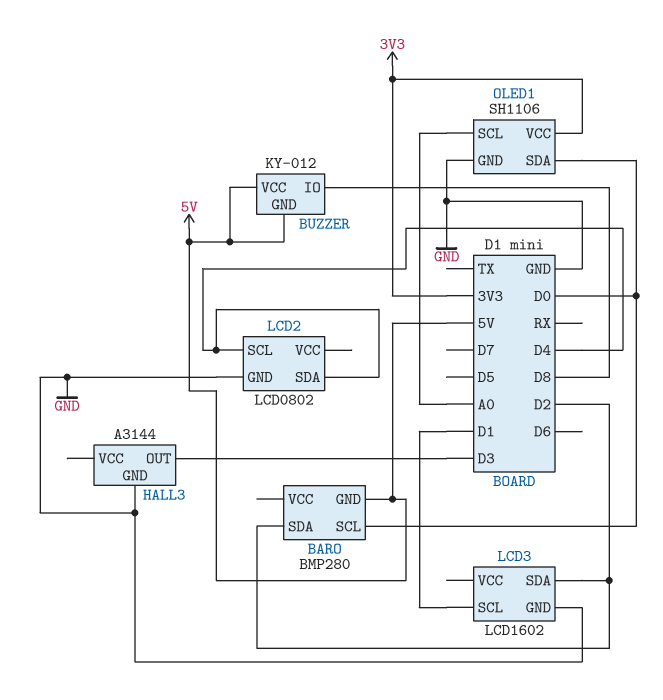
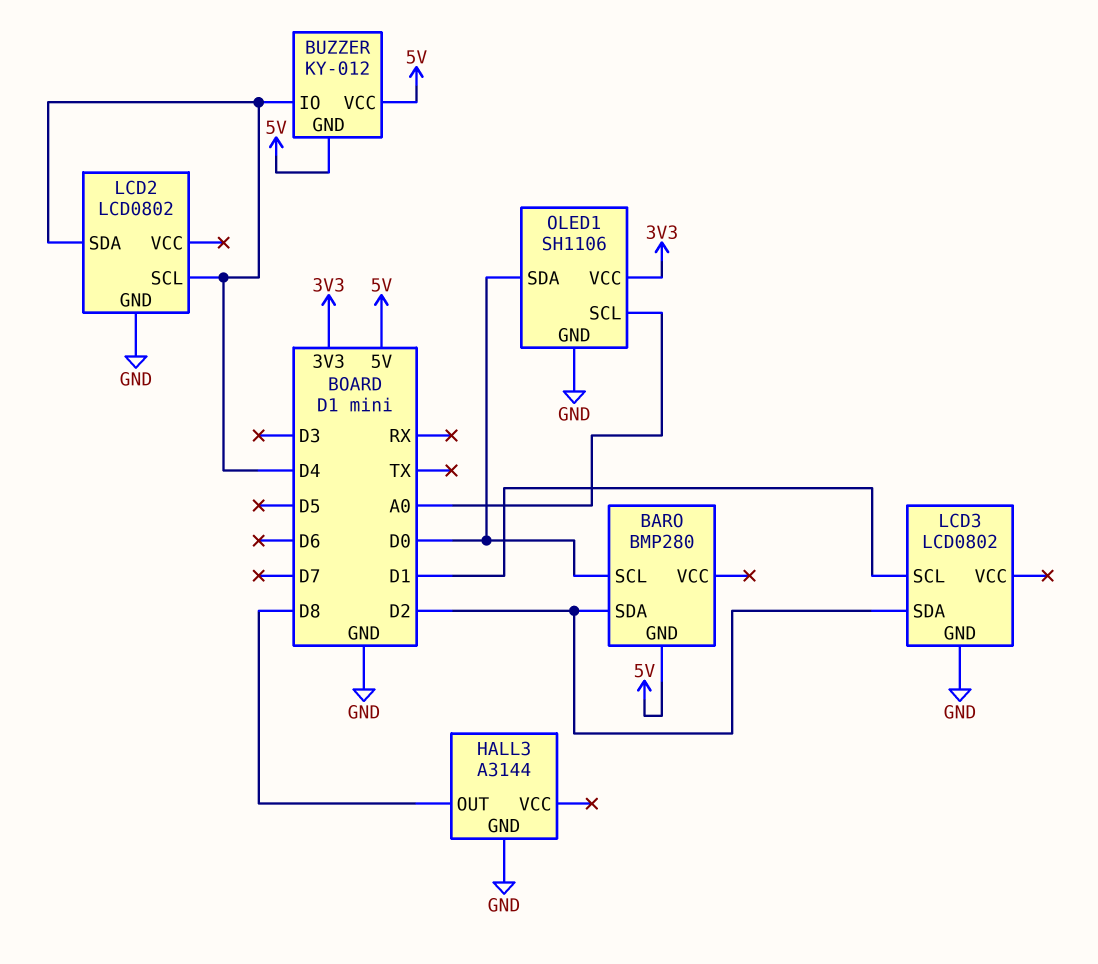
BUZZER pin IO: D8 -> D4
HALL3 pin OUT: D3 -> D8
LCD3: LCD1602 -> LCD0802

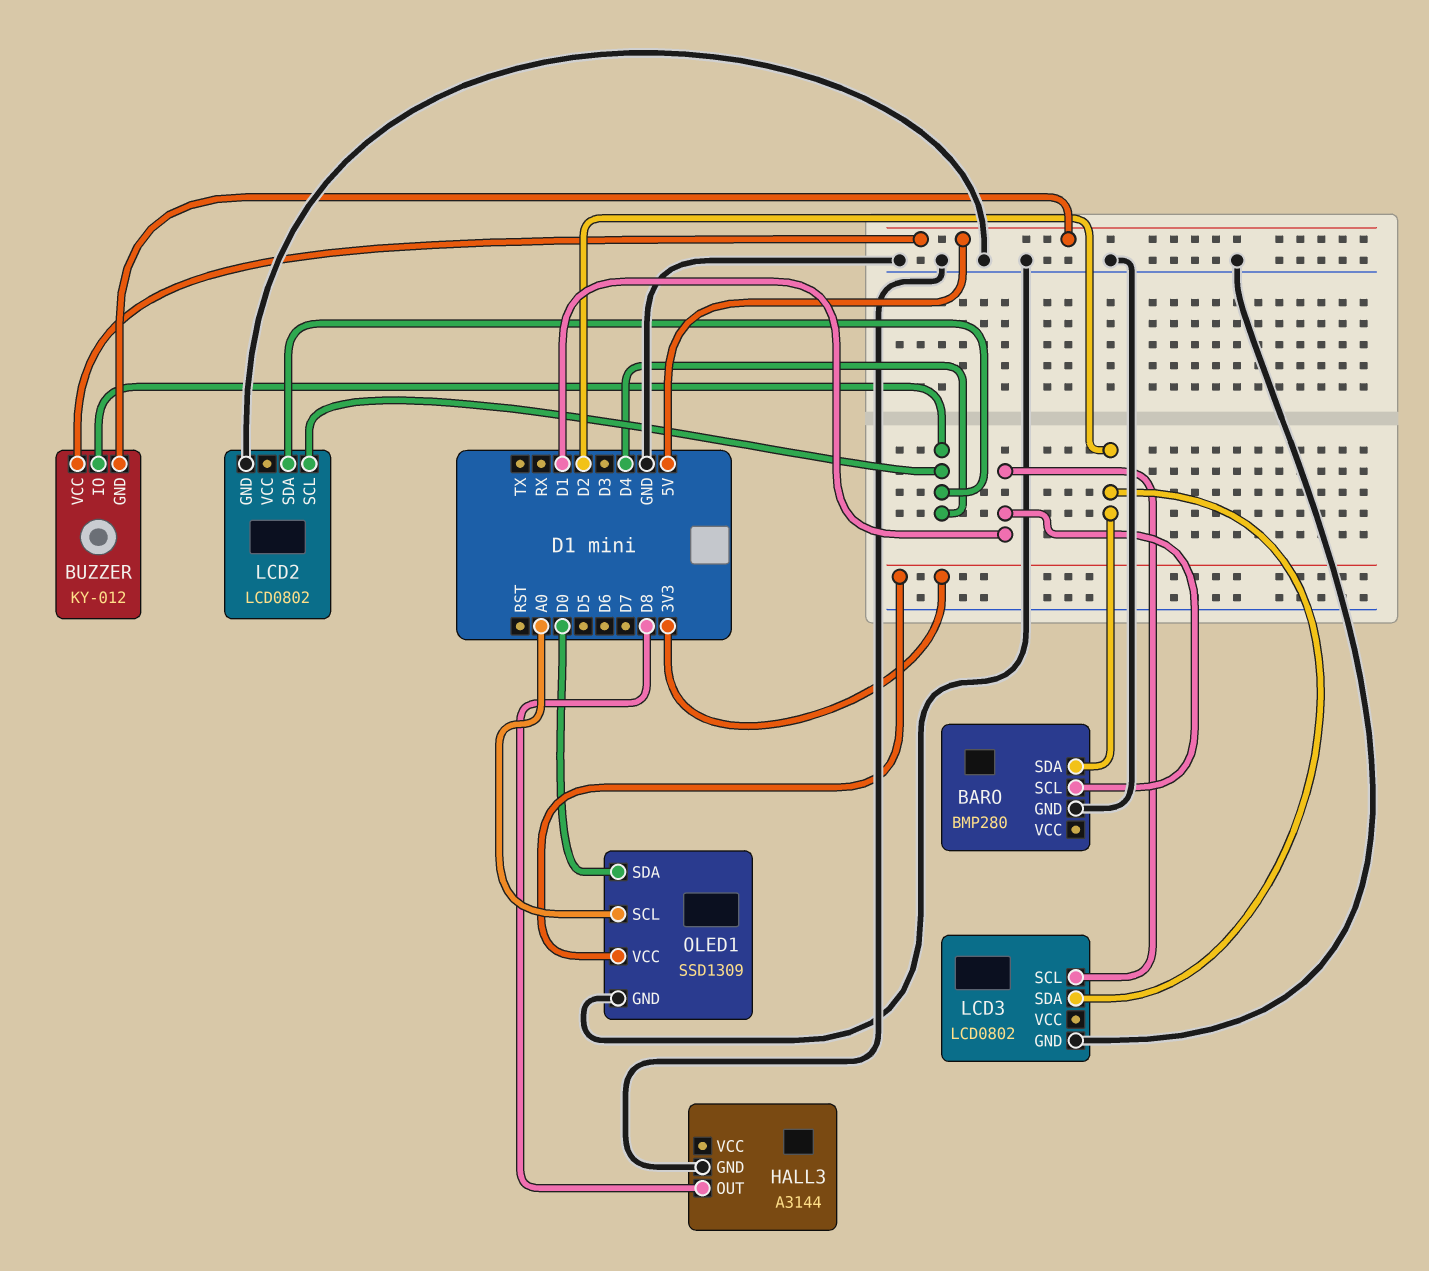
BARO pin GND: 5V -> GND
BARO pin SCL: D0 -> D1
OLED1: SH1106 -> SSD1309

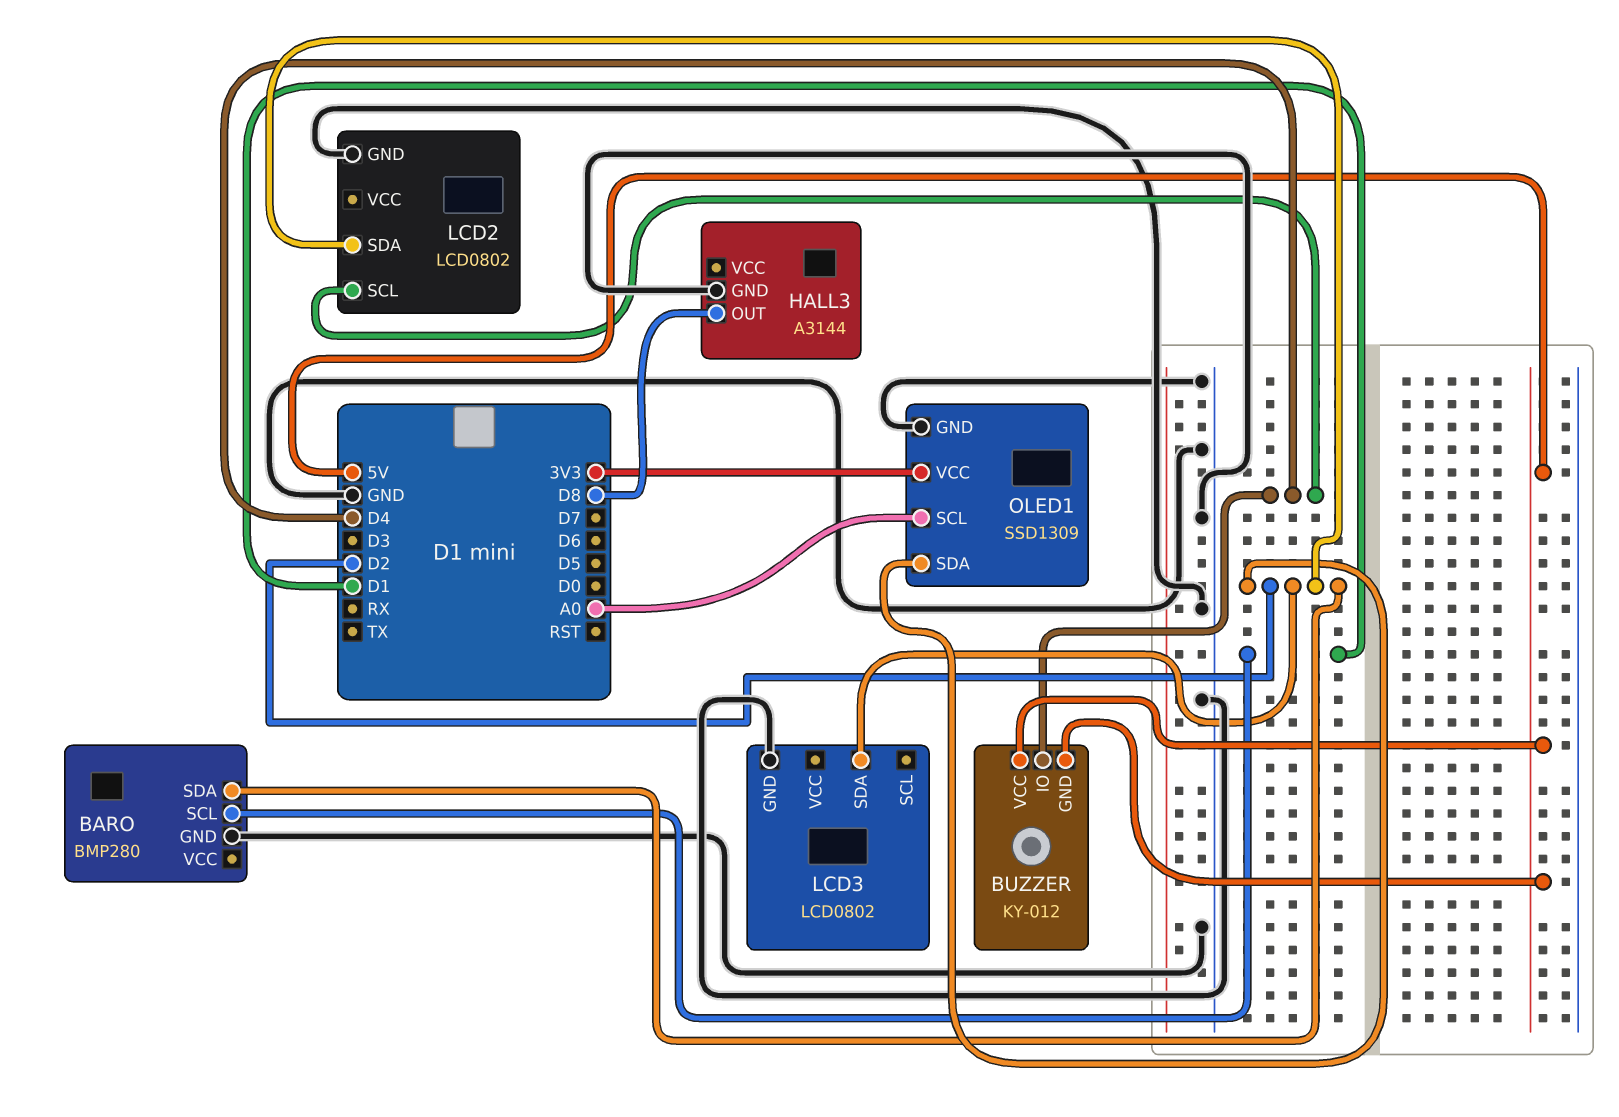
LCD2 pin SDA: D4 -> D2
LCD3 pin SCL: D1 -> none
OLED1 pin SDA: D0 -> D2

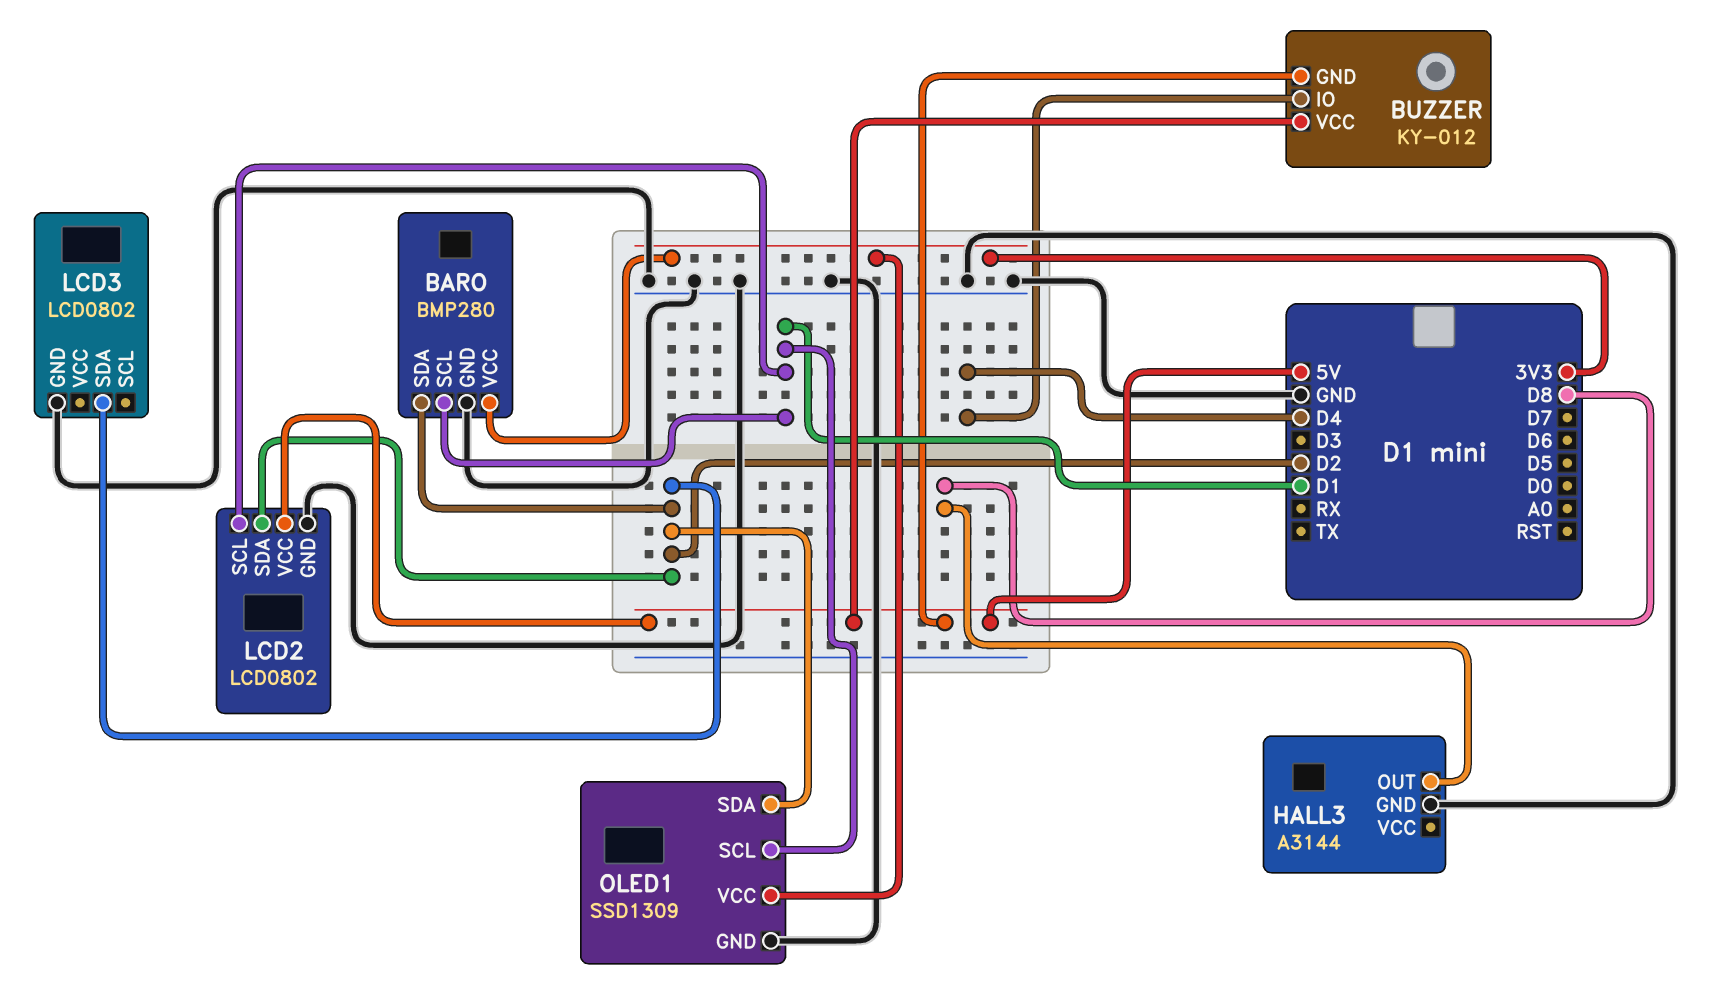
BARO pin VCC: none -> 3V3
LCD2 pin SCL: D4 -> D1
LCD2 pin VCC: none -> 5V
OLED1 pin SCL: A0 -> D1

